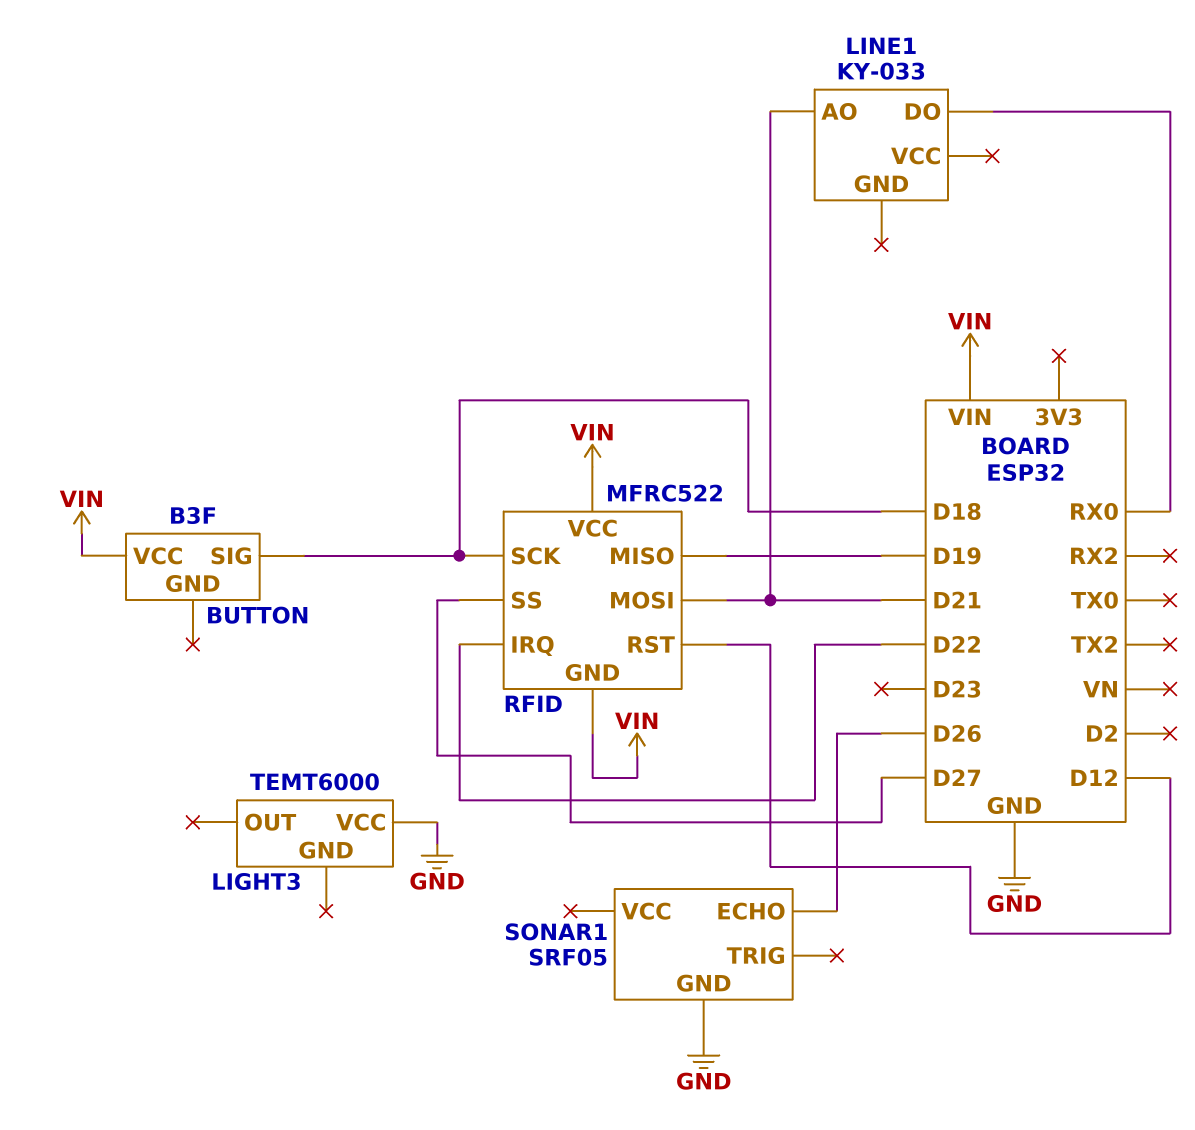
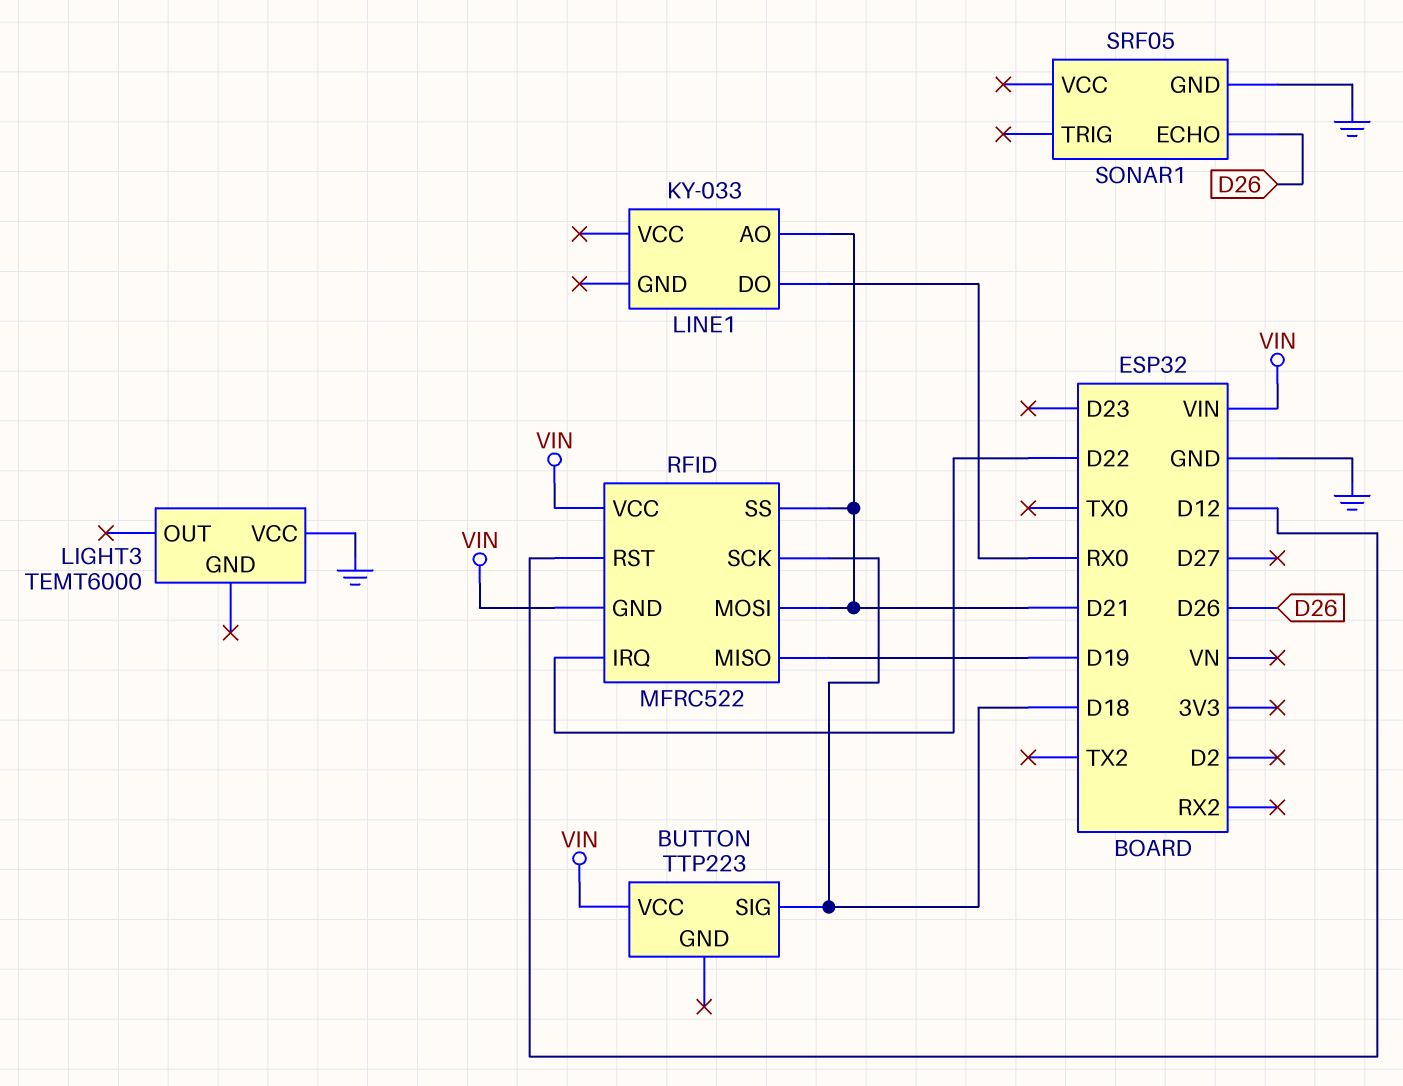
BUTTON: B3F -> TTP223
RFID pin SS: D27 -> D21

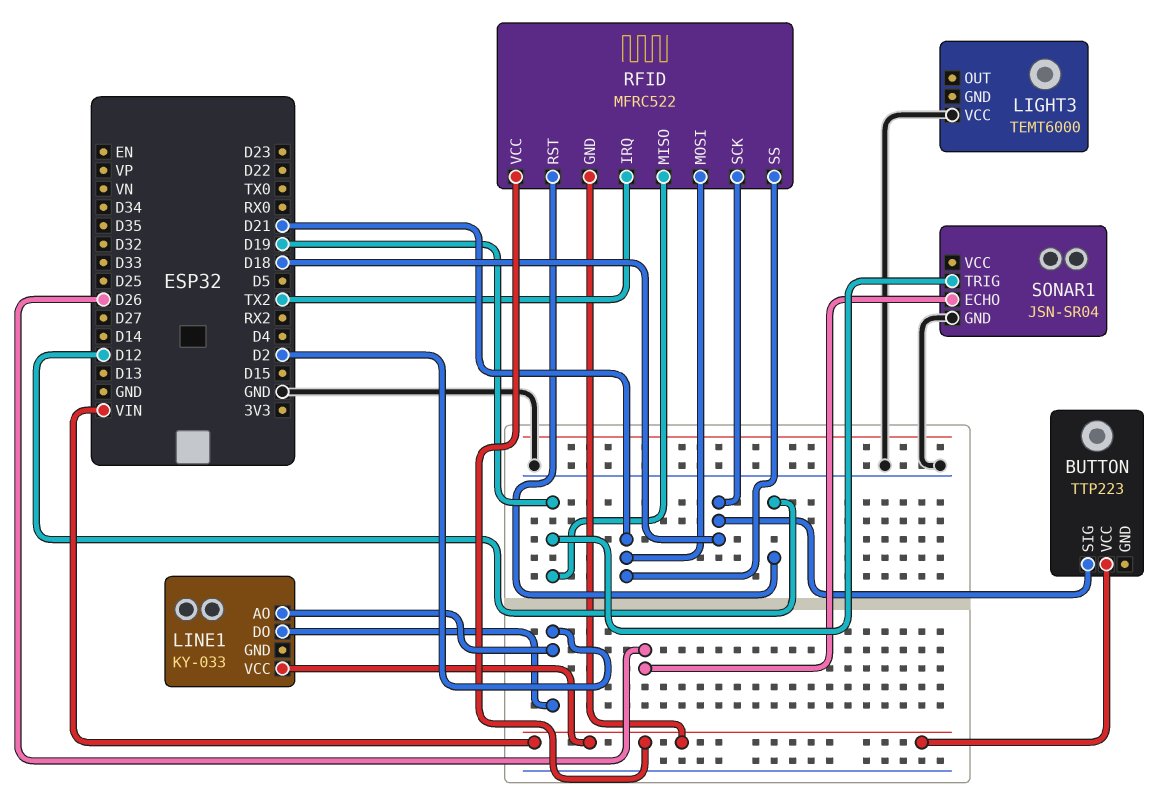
LINE1 pin AO: D21 -> D2
LINE1 pin DO: RX0 -> D2
LINE1 pin VCC: none -> VIN
RFID pin IRQ: D22 -> TX2
SONAR1: SRF05 -> JSN-SR04
SONAR1 pin TRIG: none -> D19

